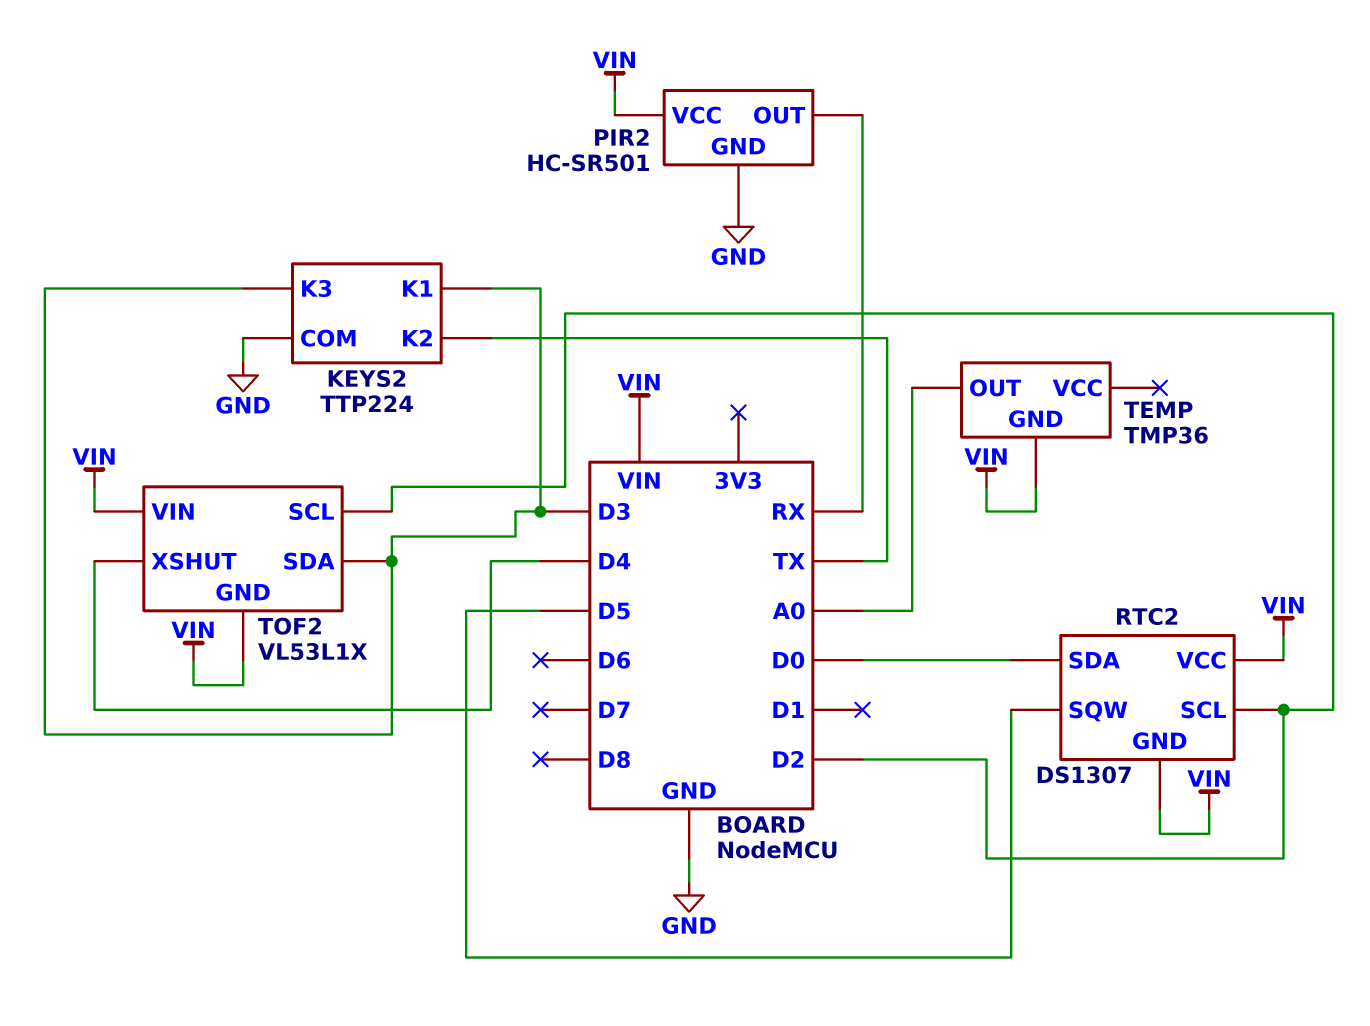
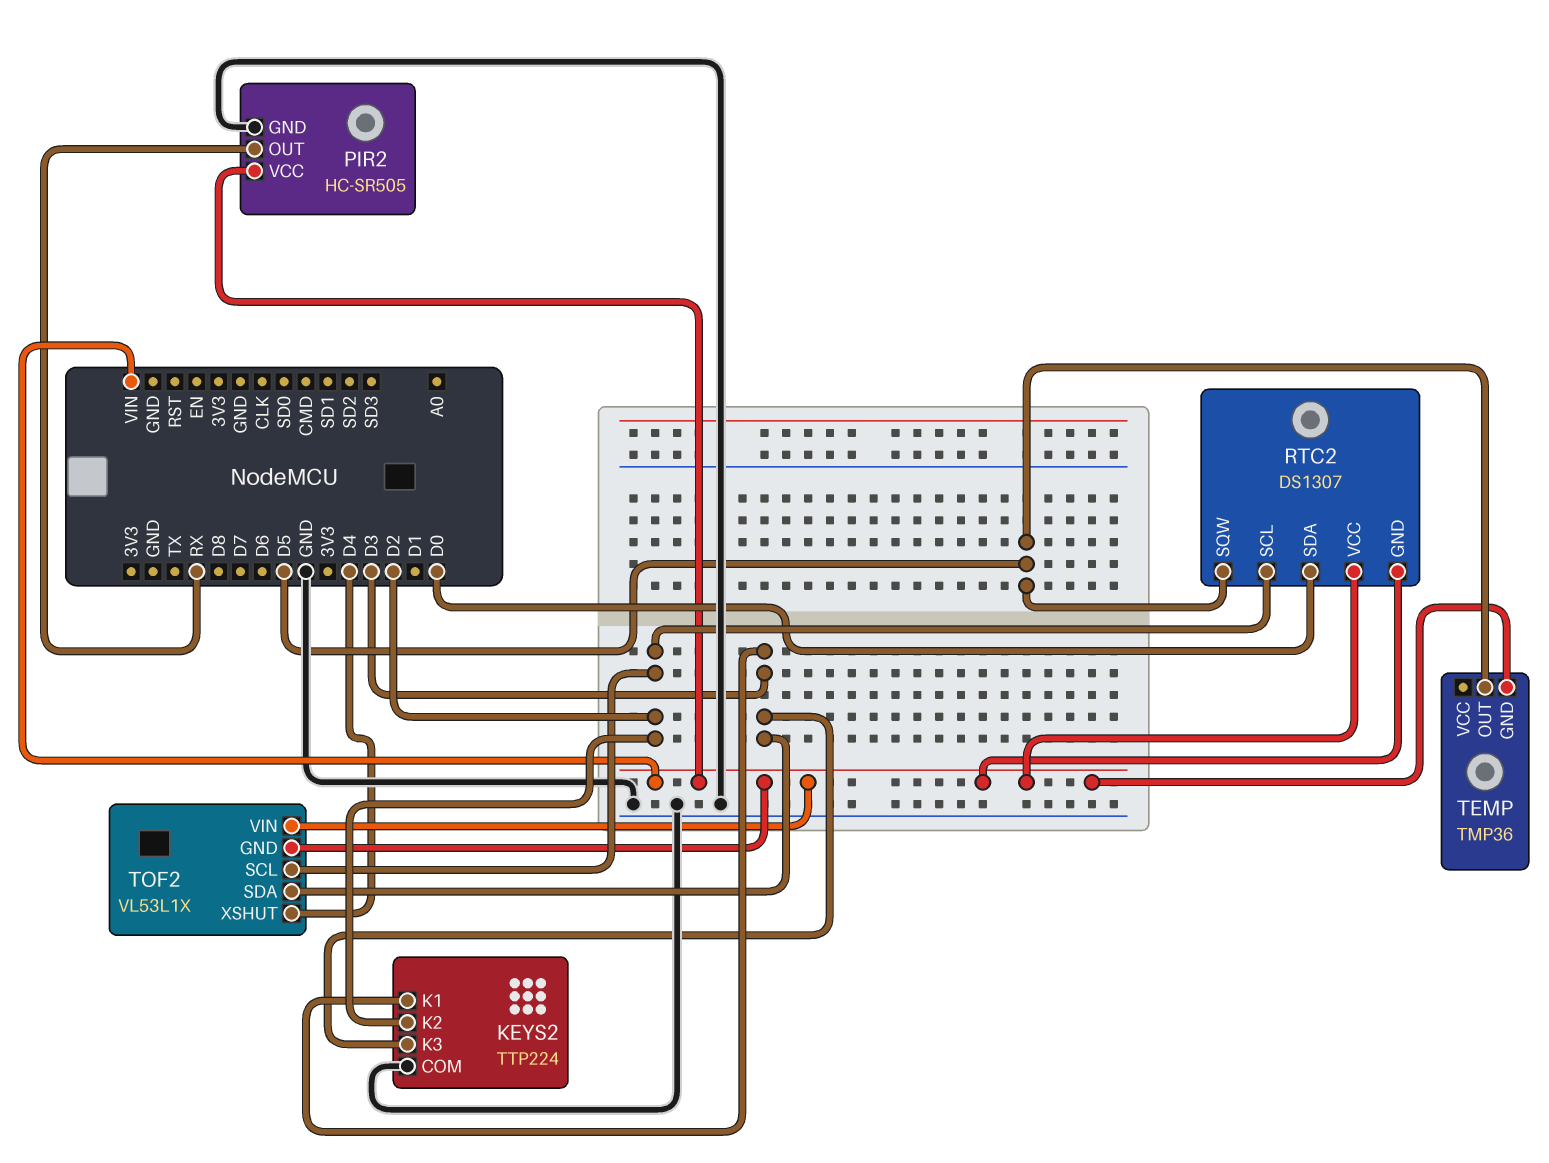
KEYS2 pin K2: TX -> D2
PIR2: HC-SR501 -> HC-SR505
TEMP pin OUT: A0 -> D5

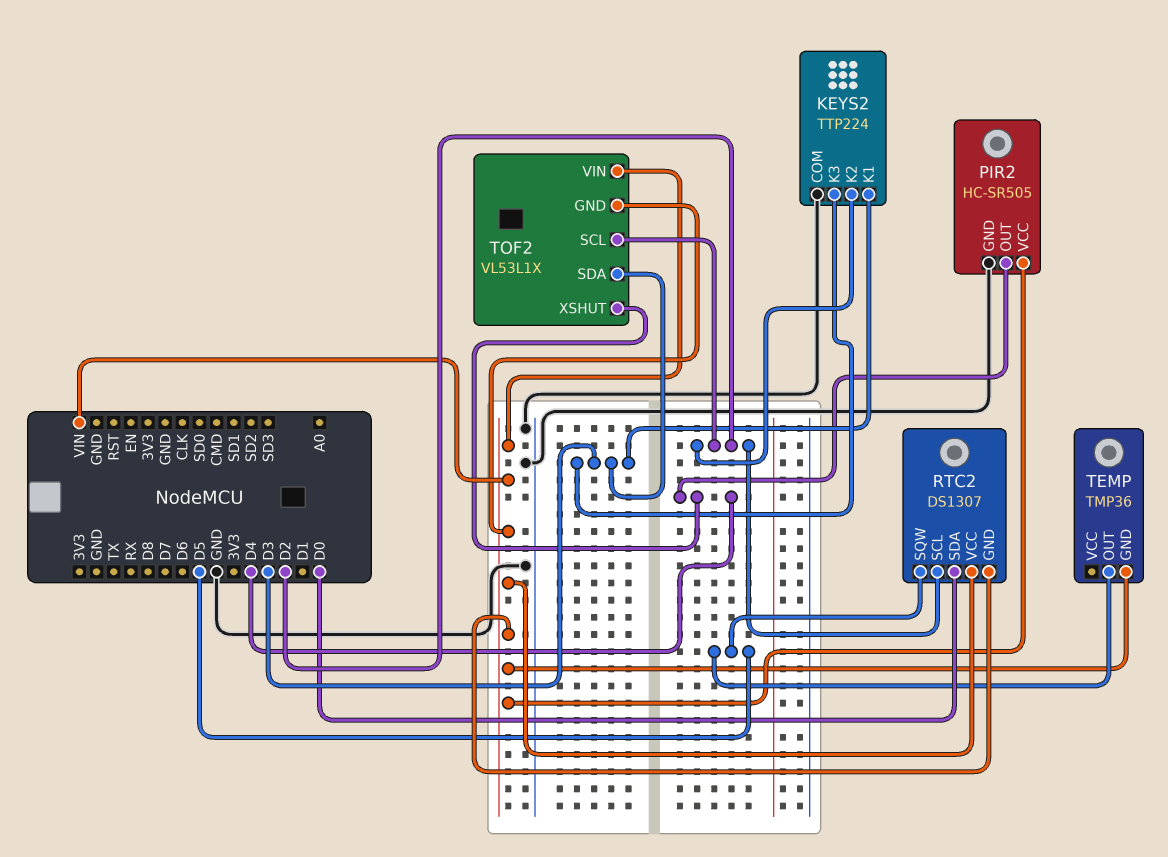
PIR2 pin OUT: RX -> D4

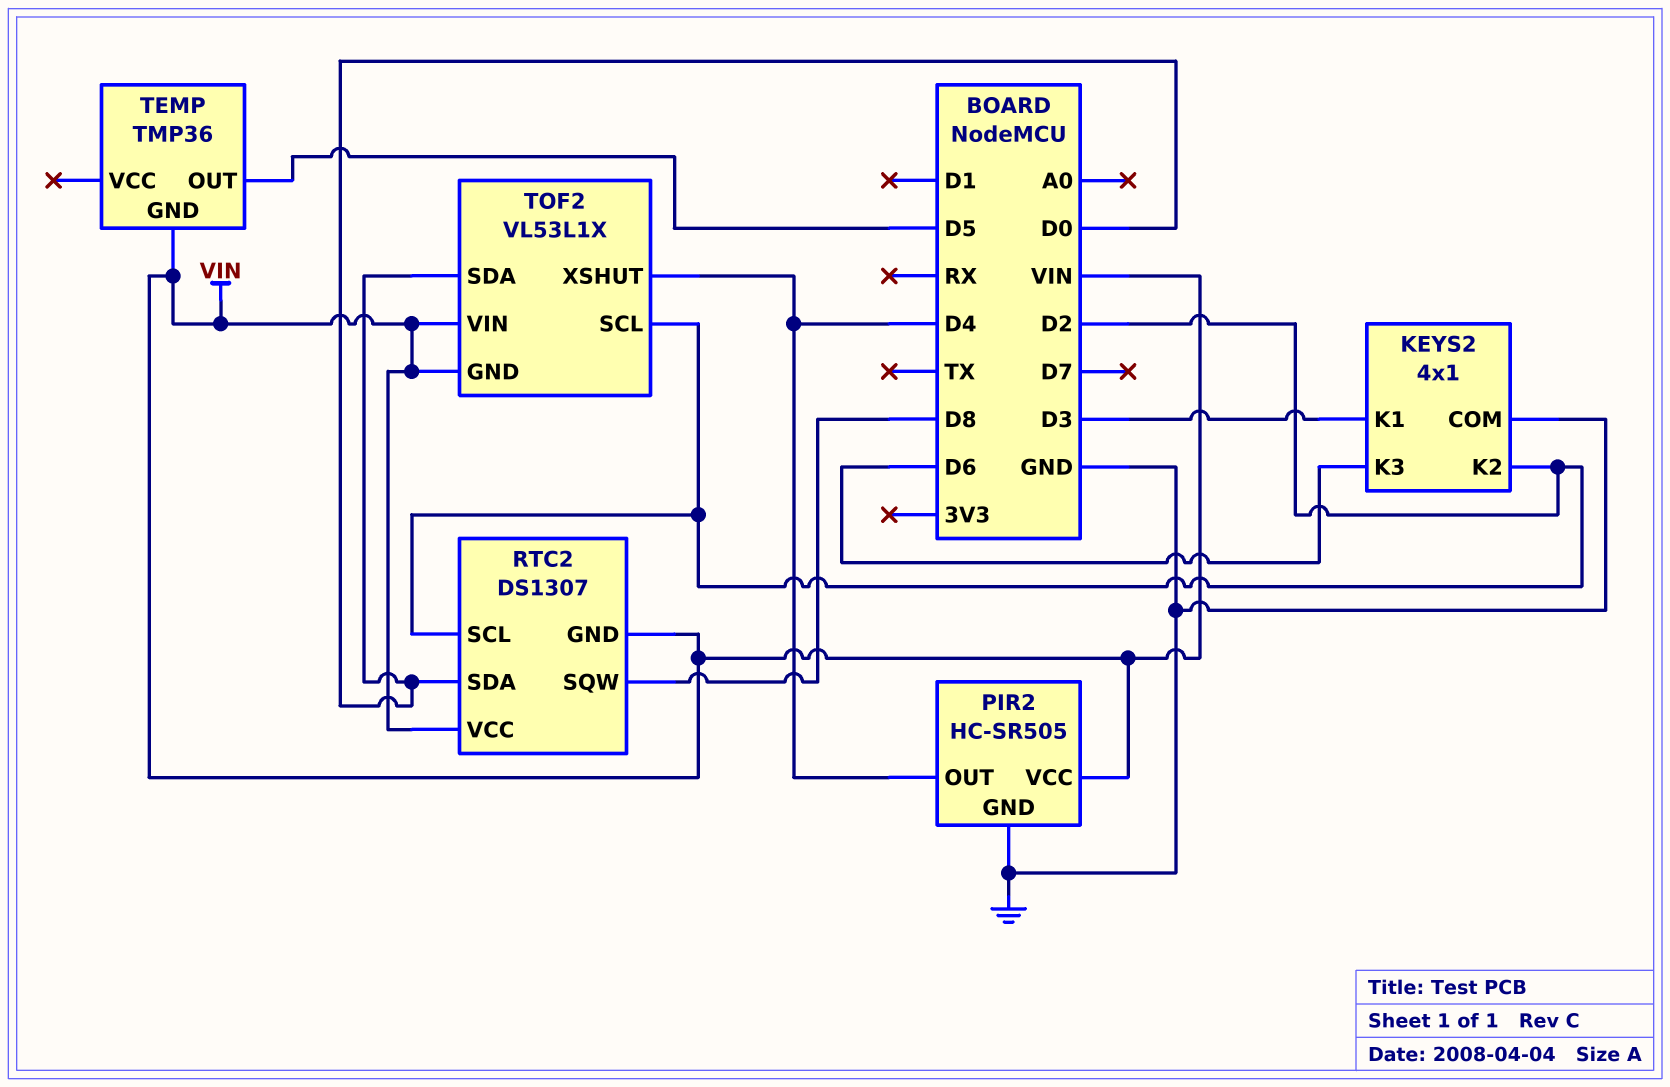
KEYS2: TTP224 -> 4x1
KEYS2 pin K3: D3 -> D6
RTC2 pin SQW: D5 -> D8
TOF2 pin SDA: D3 -> D0

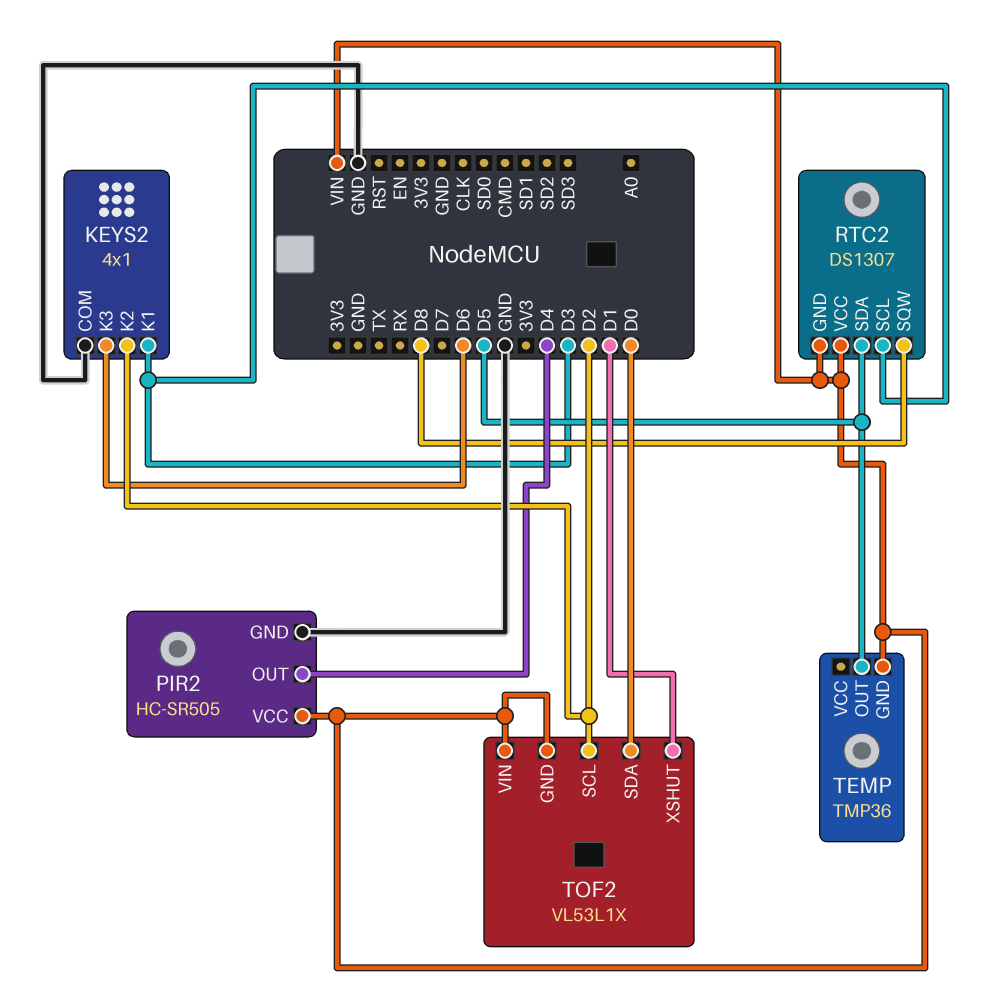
RTC2 pin SCL: D2 -> D3
RTC2 pin SDA: D0 -> D5
TOF2 pin XSHUT: D4 -> D1

